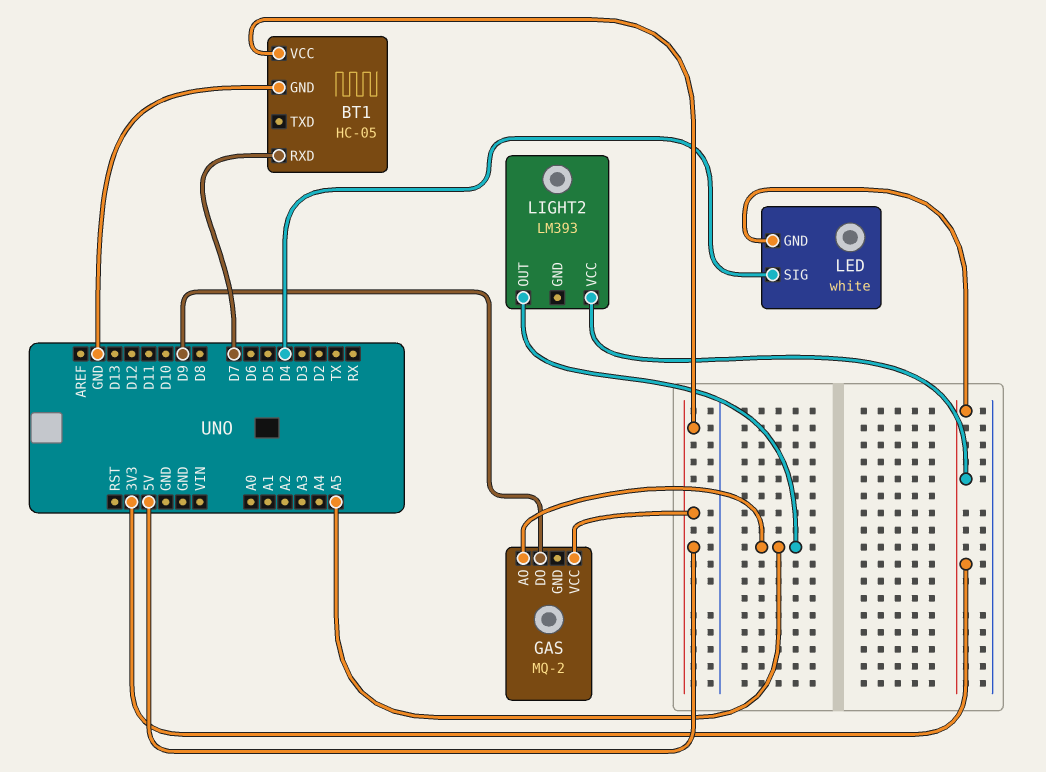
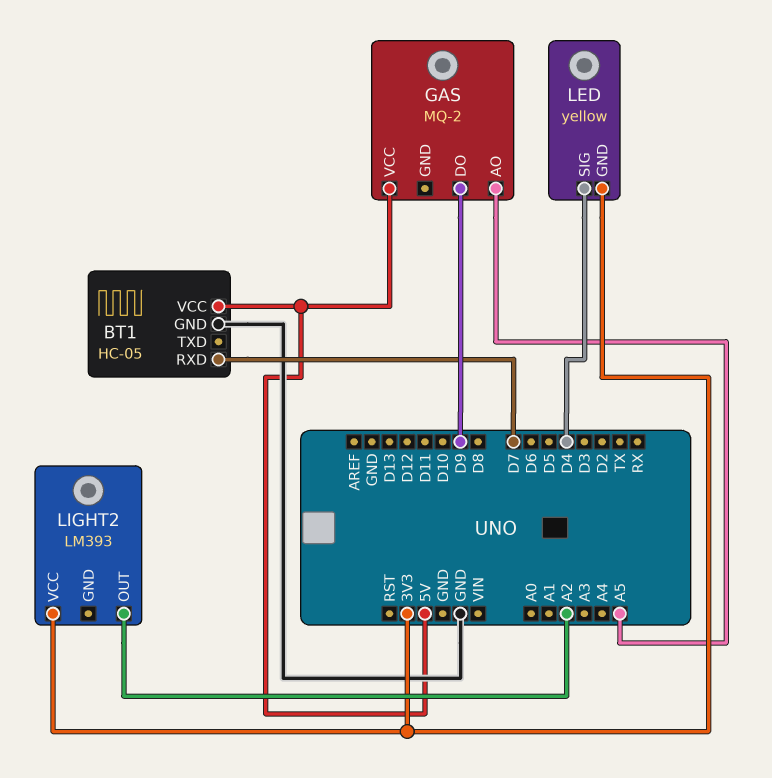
LED: white -> yellow
LIGHT2 pin OUT: A5 -> A2

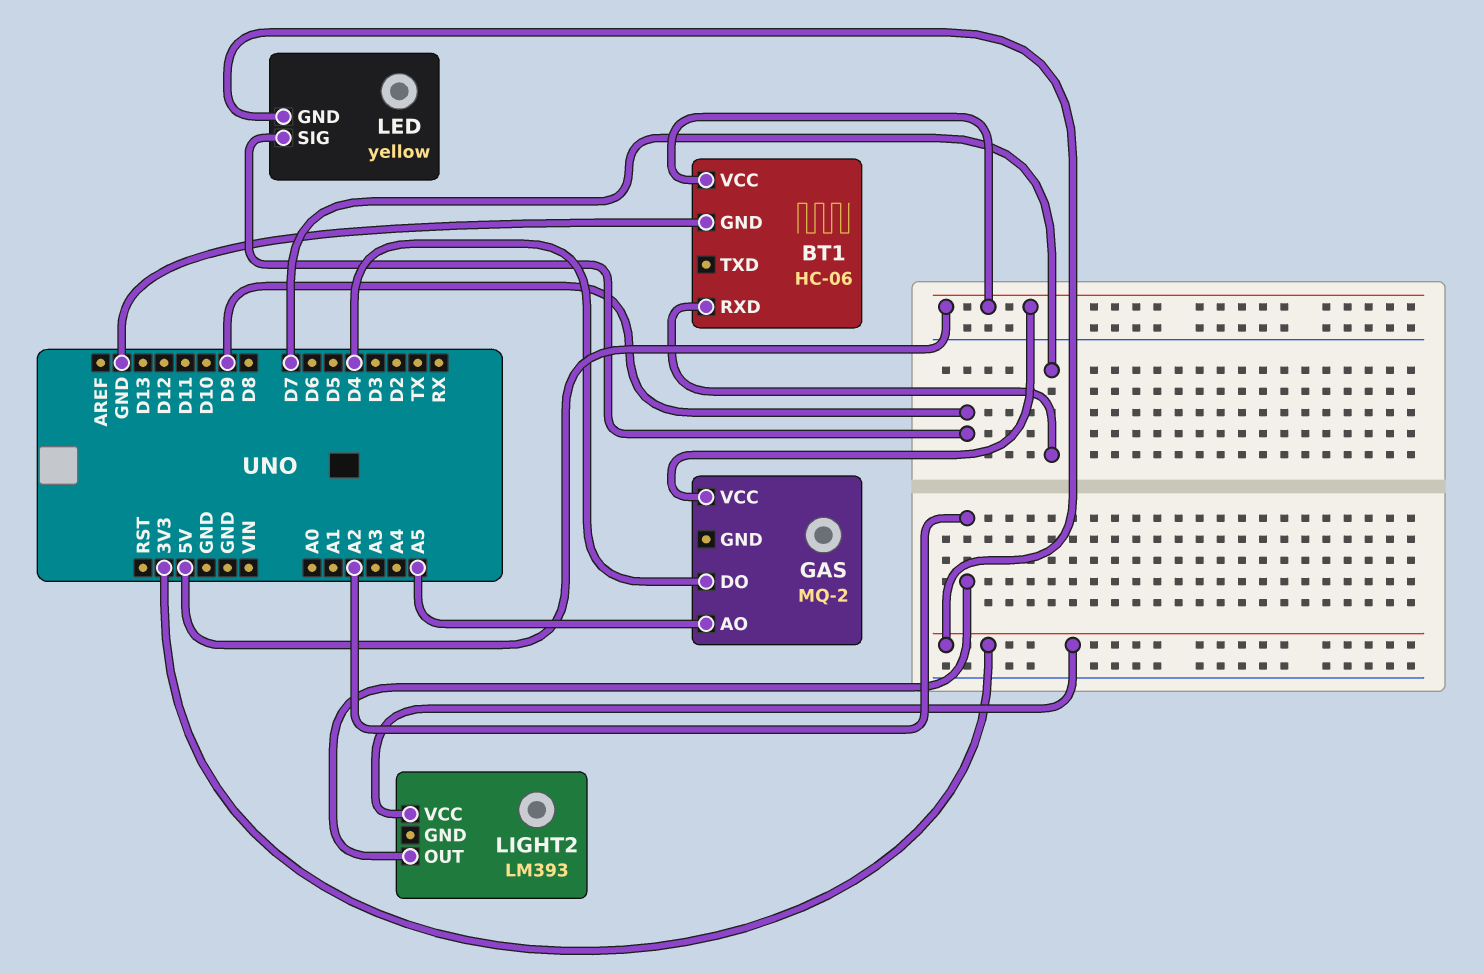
BT1: HC-05 -> HC-06
GAS pin DO: D9 -> D4
LED pin SIG: D4 -> D9

